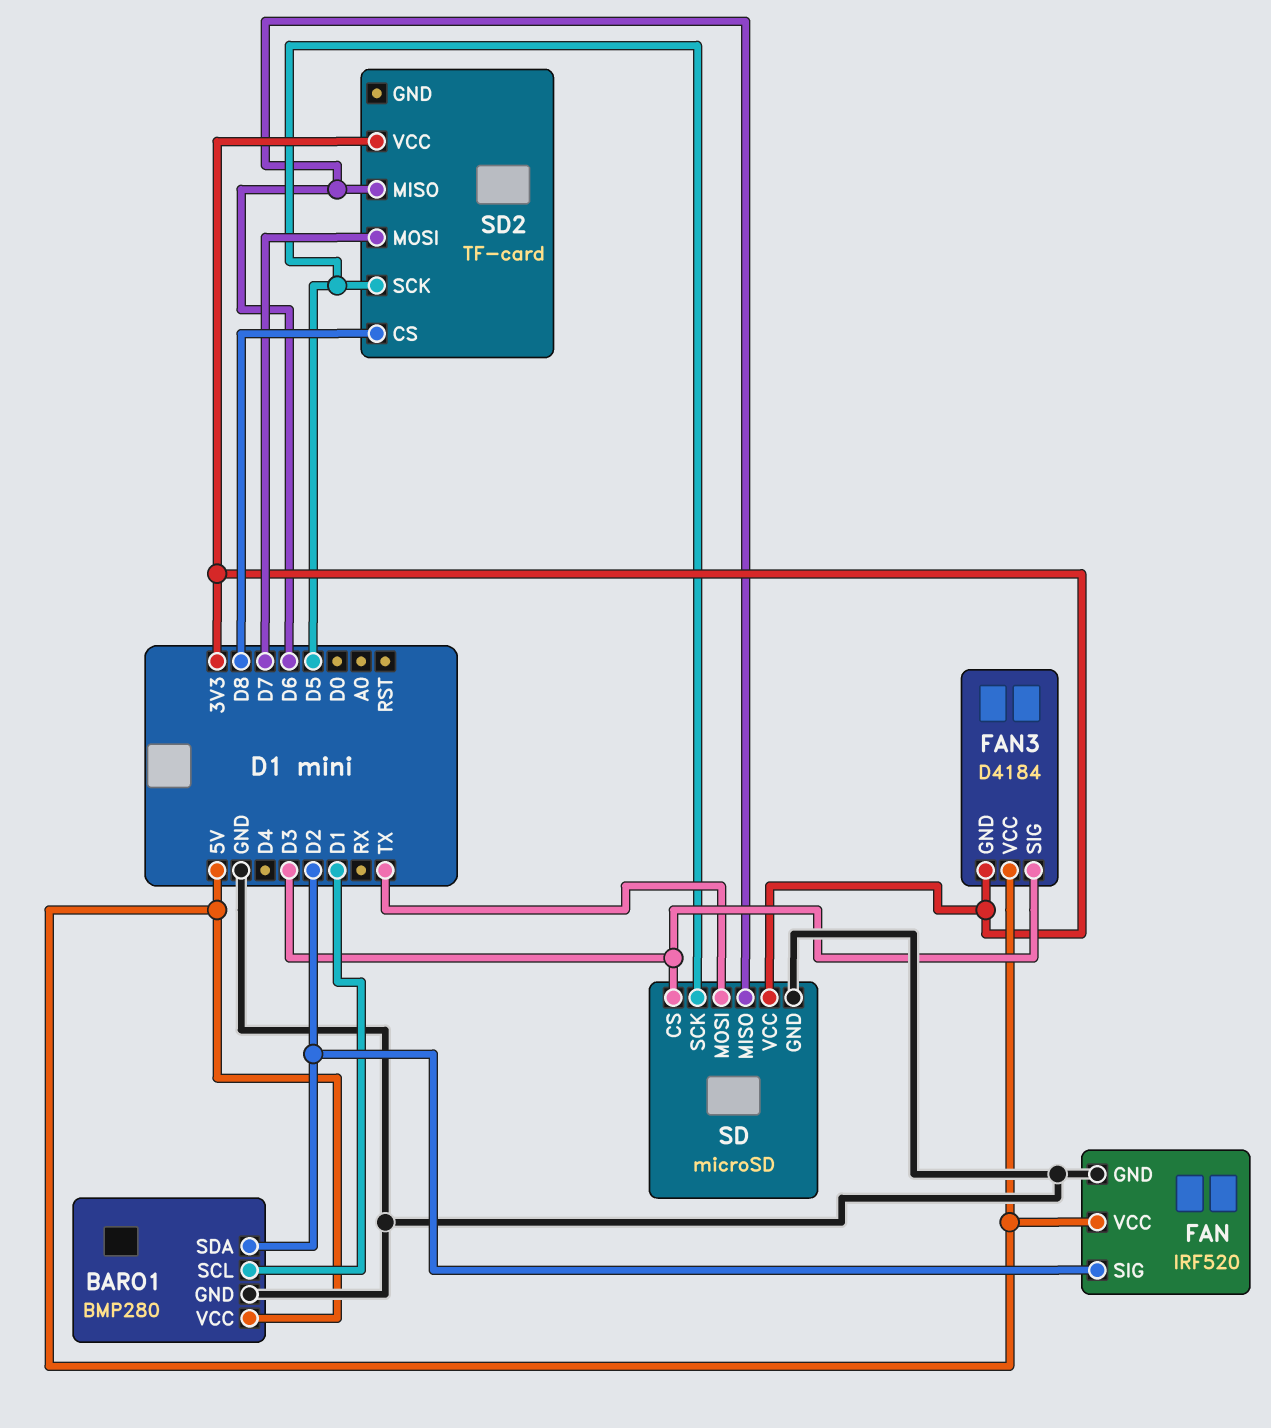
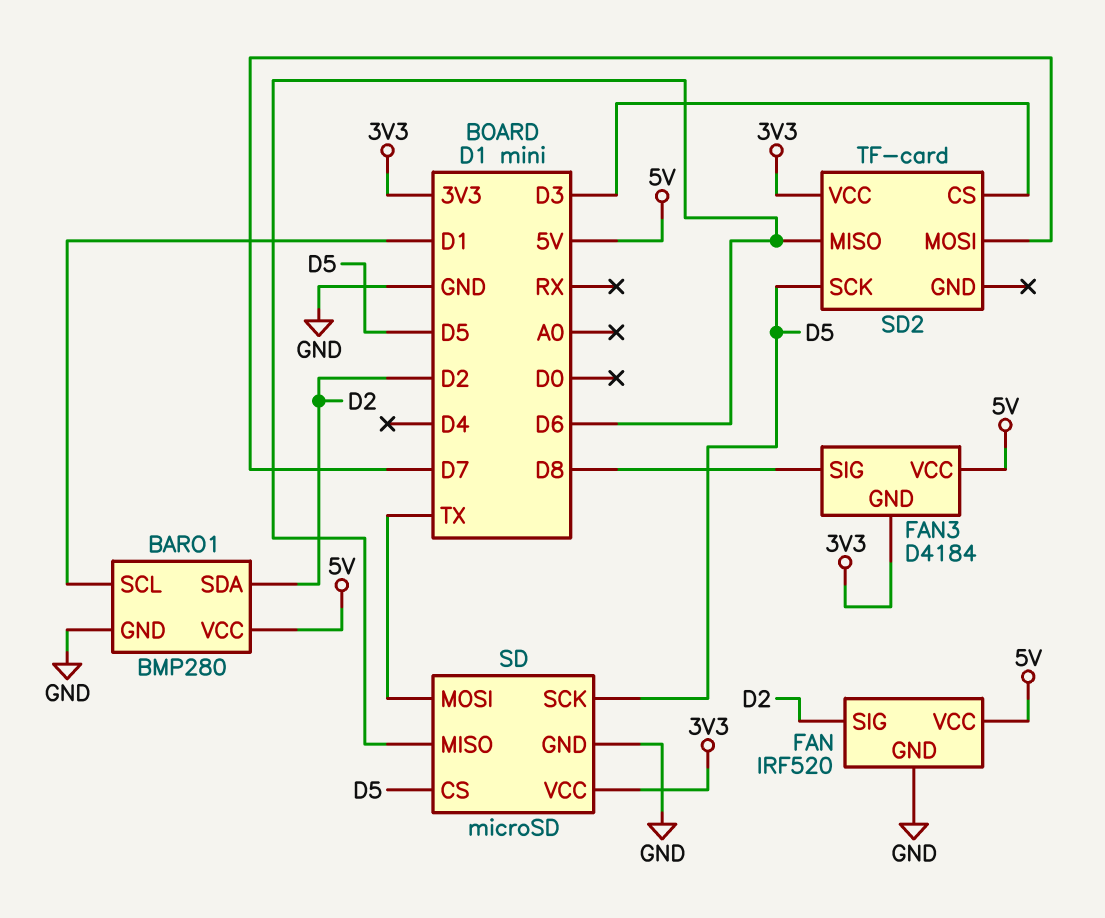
FAN3 pin SIG: D3 -> D8
SD pin CS: D3 -> D5
SD2 pin CS: D8 -> D3

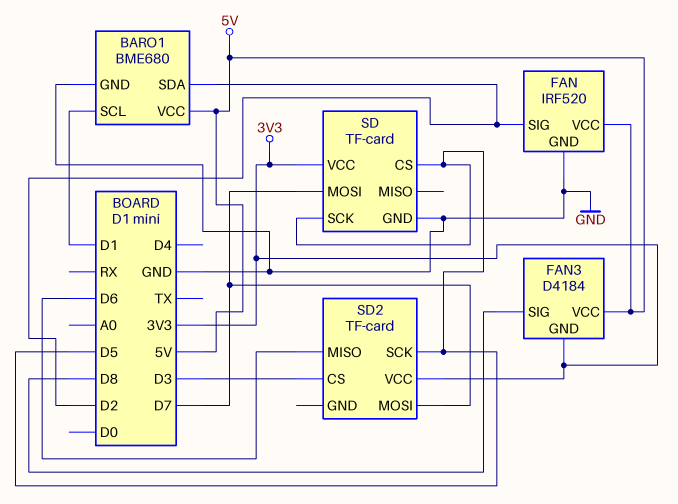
BARO1: BMP280 -> BME680
SD: microSD -> TF-card
SD pin MISO: D6 -> none
SD pin MOSI: TX -> D7

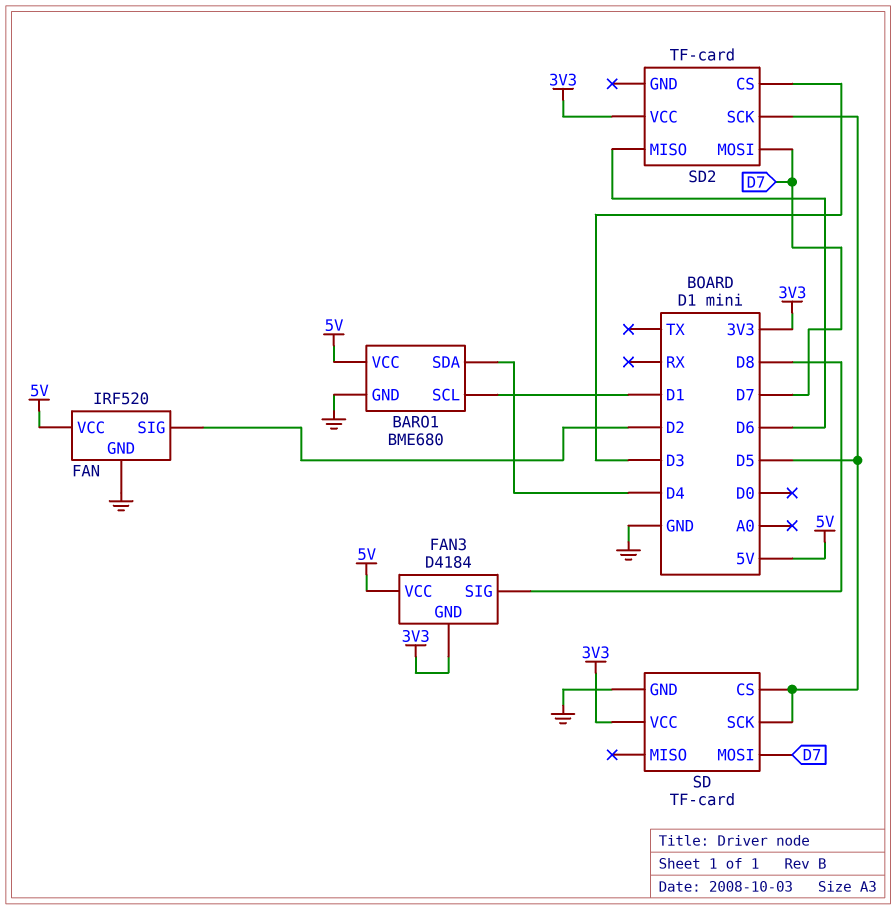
BARO1 pin SDA: D2 -> D4

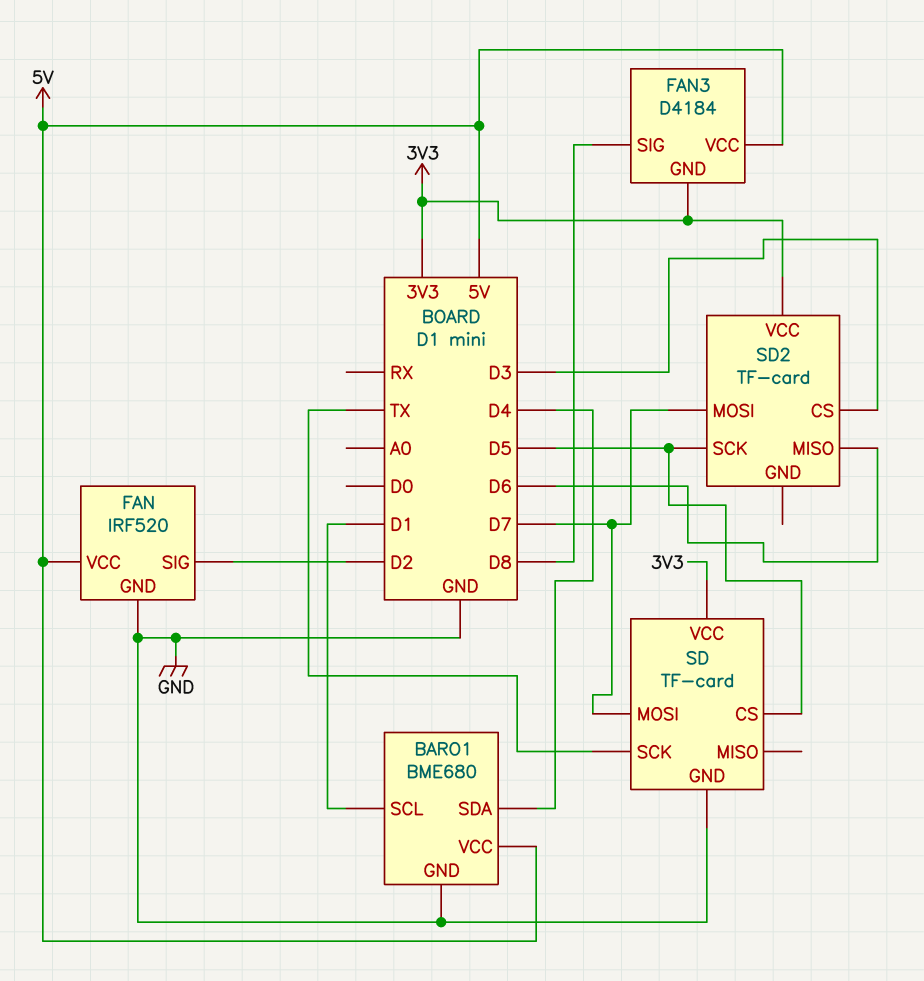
SD pin SCK: D5 -> TX

